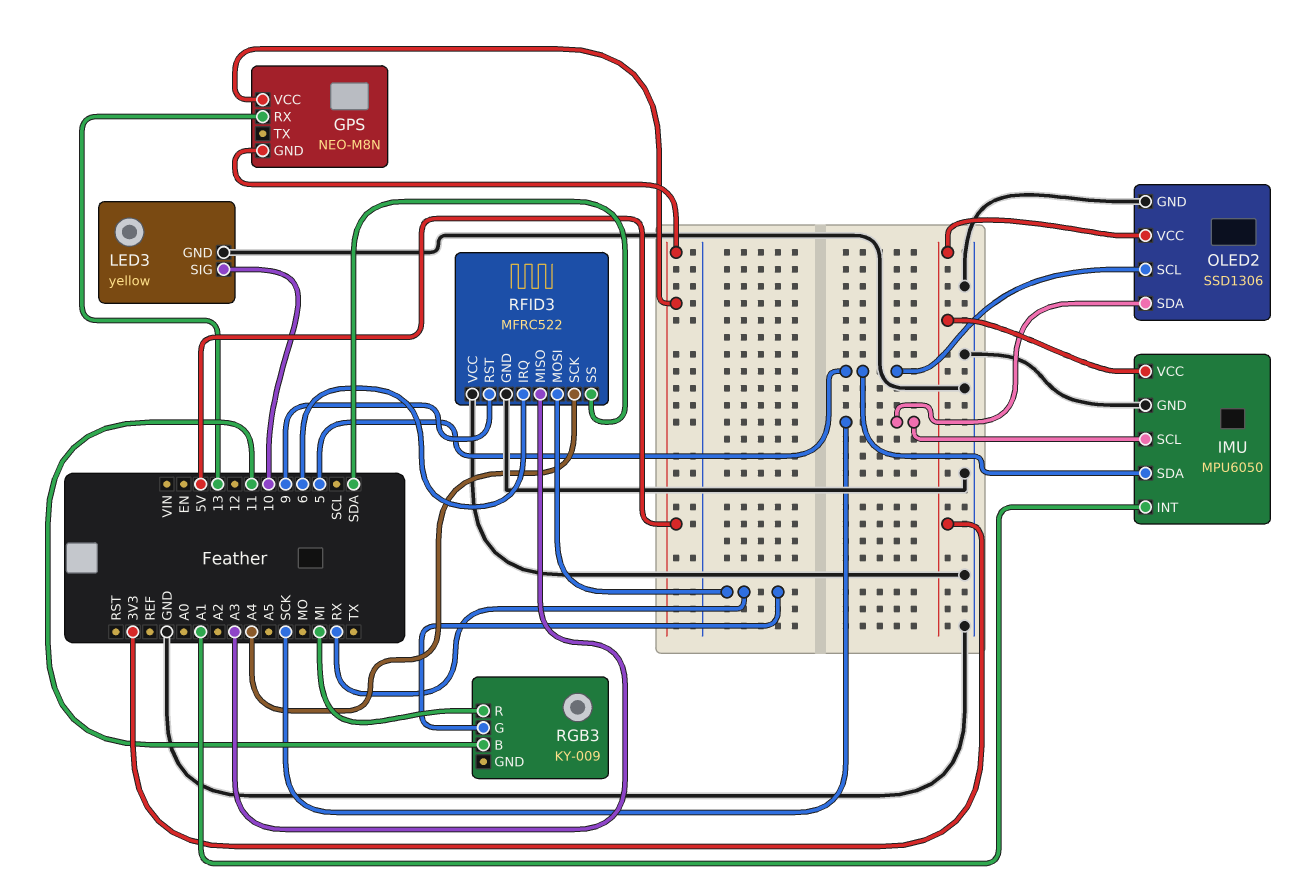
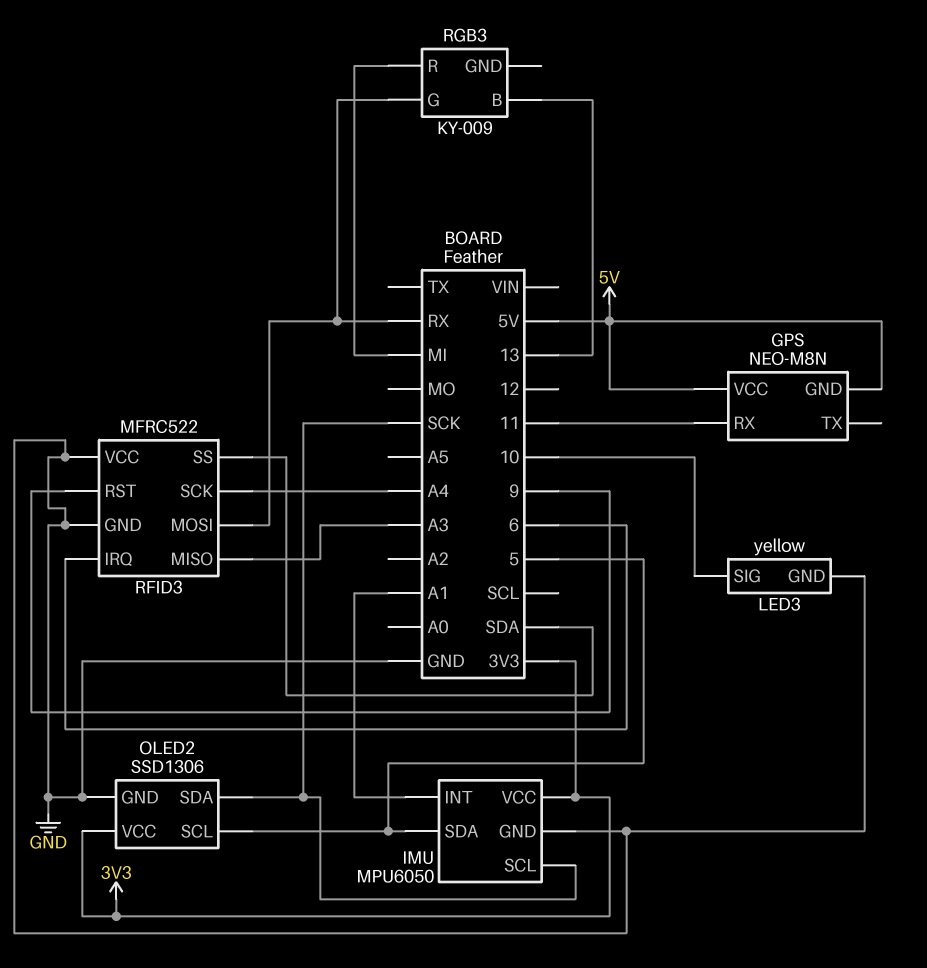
GPS pin RX: 13 -> 11
RGB3 pin B: 11 -> 13

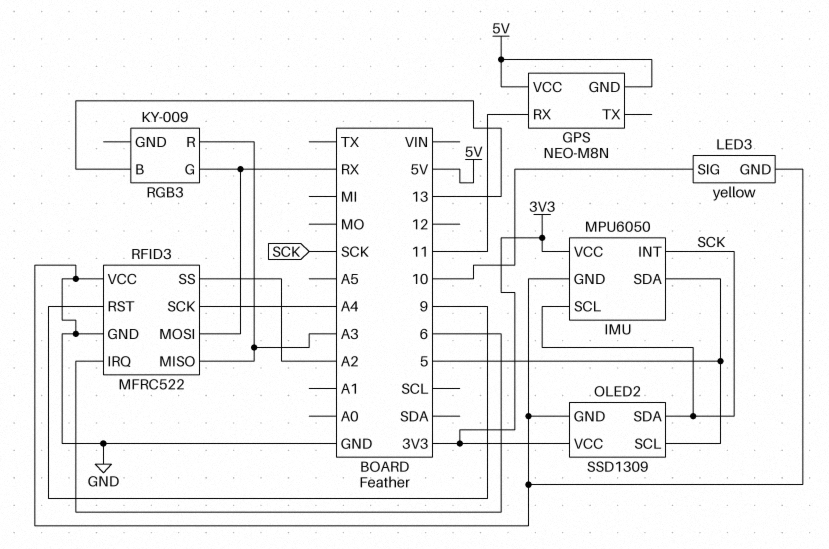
IMU pin INT: A1 -> SCK
OLED2: SSD1306 -> SSD1309
RFID3 pin SS: SDA -> A2
RGB3 pin R: MI -> A3

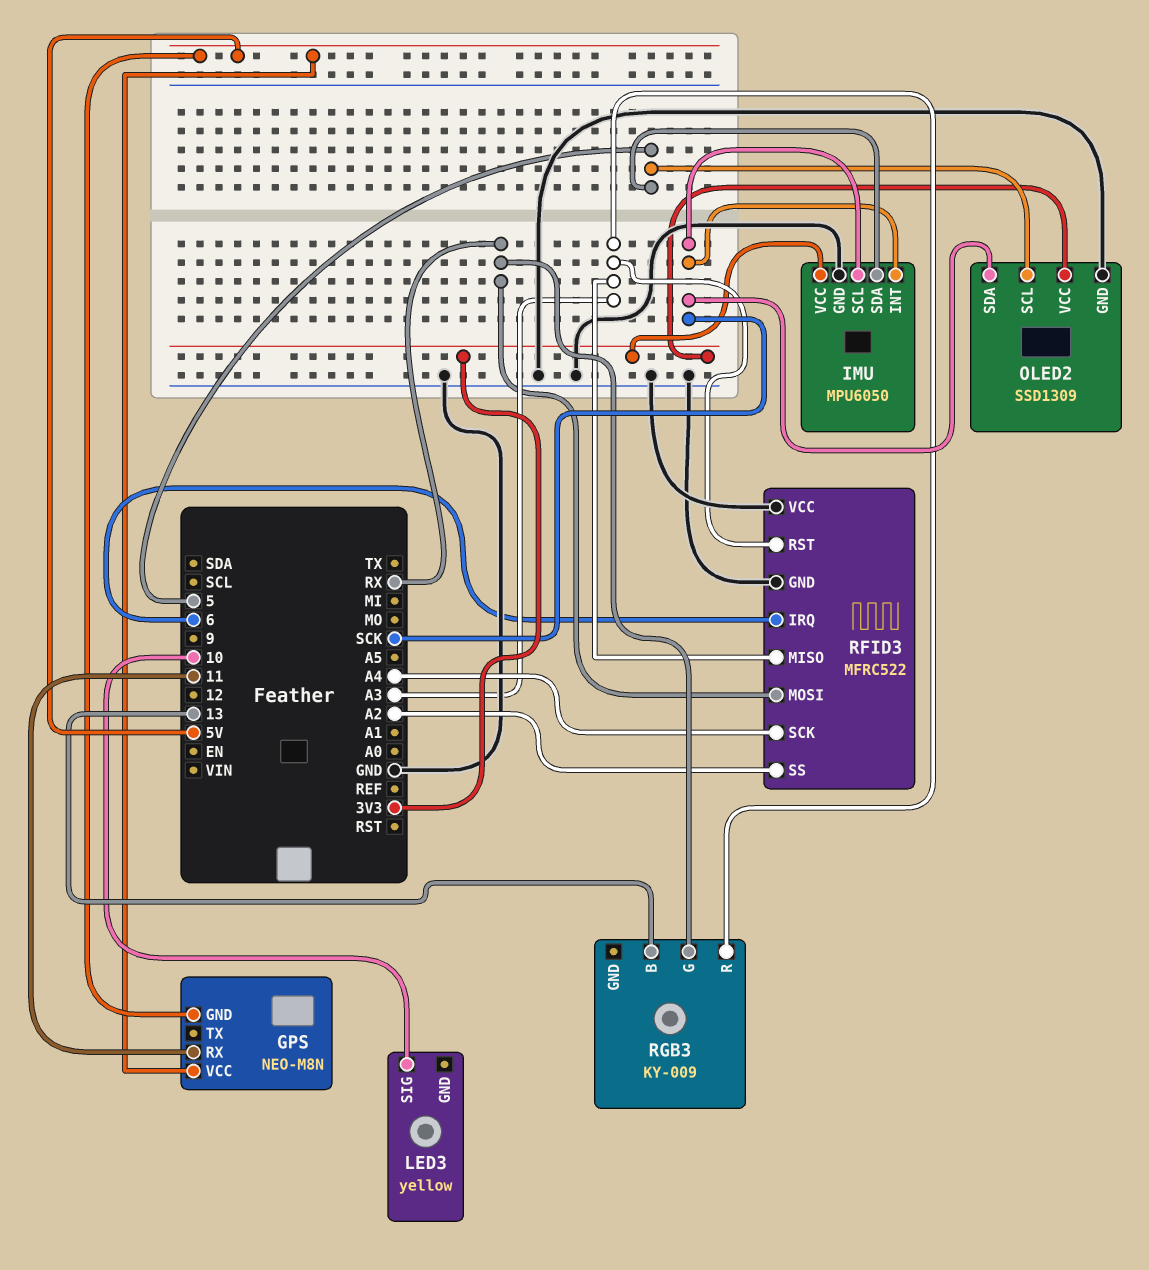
LED3 pin GND: GND -> none
RFID3 pin RST: 9 -> A3

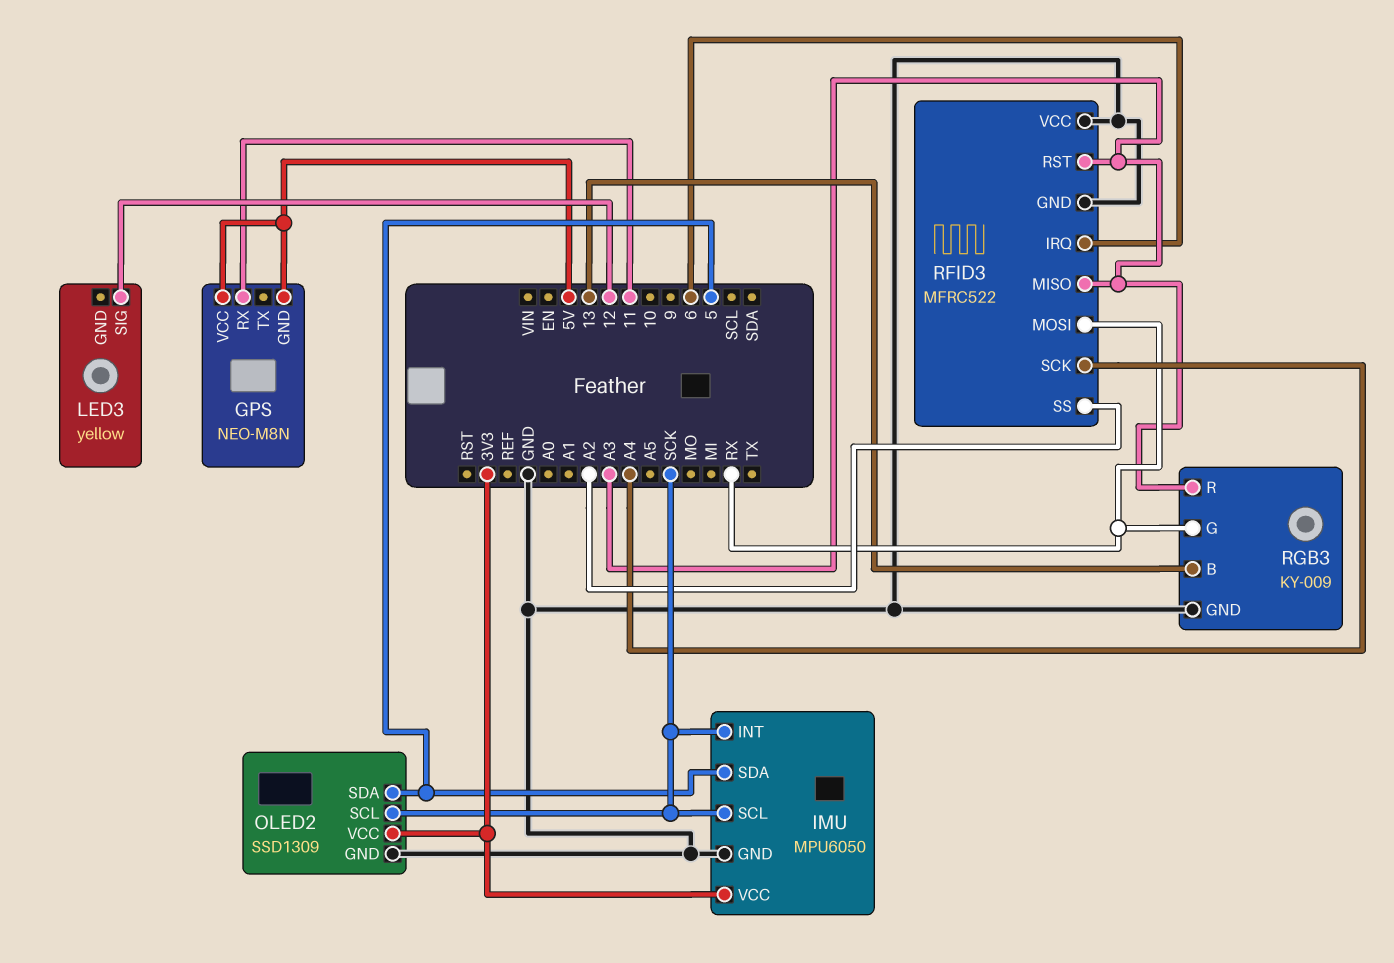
LED3 pin SIG: 10 -> 12
OLED2 pin SCL: 5 -> SCK
OLED2 pin SDA: SCK -> 5
RGB3 pin GND: none -> GND

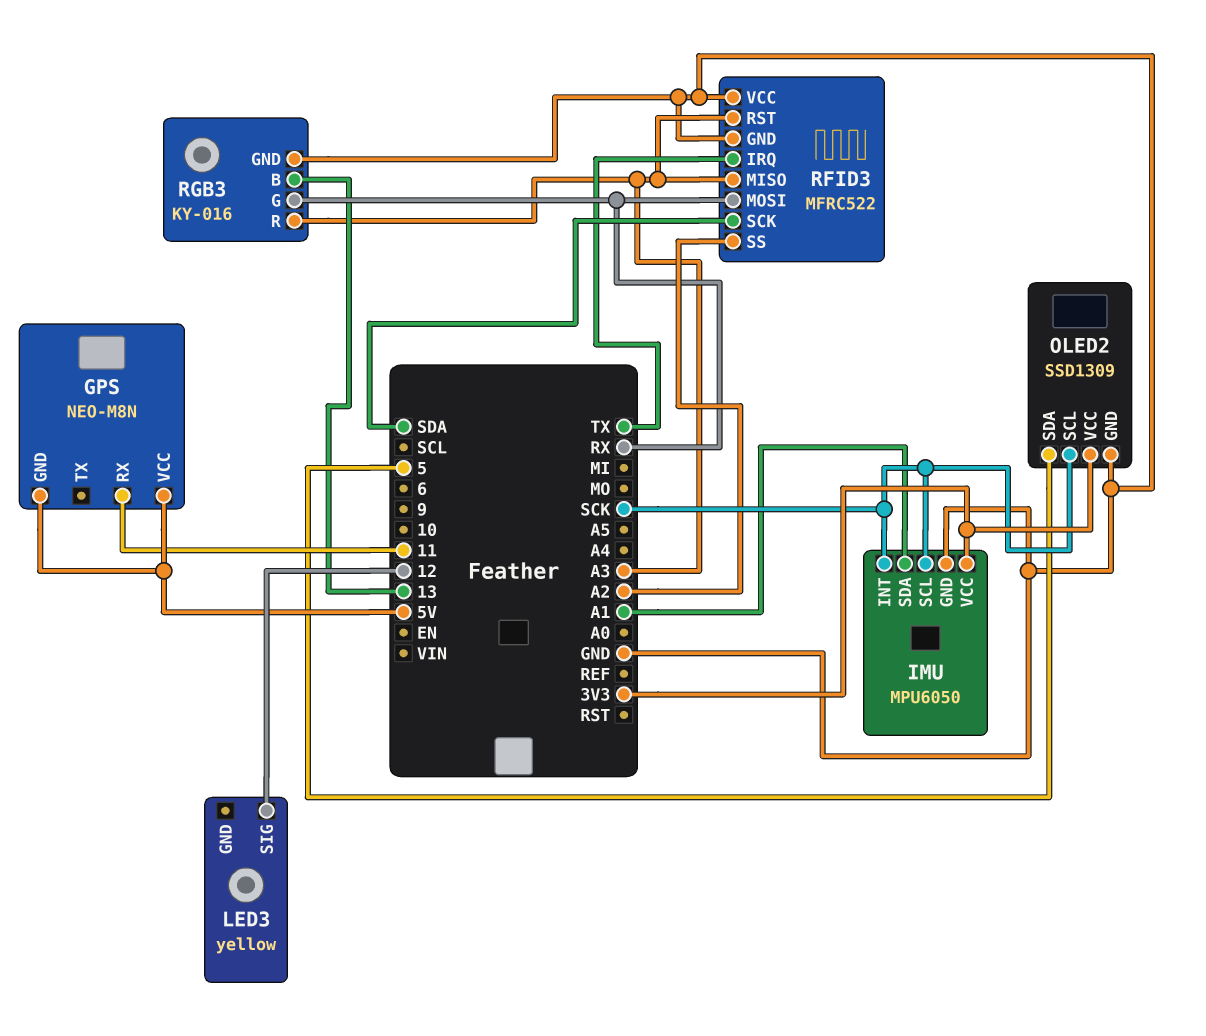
IMU pin SDA: 5 -> A1
RFID3 pin IRQ: 6 -> TX
RFID3 pin SCK: A4 -> SDA
RGB3: KY-009 -> KY-016

